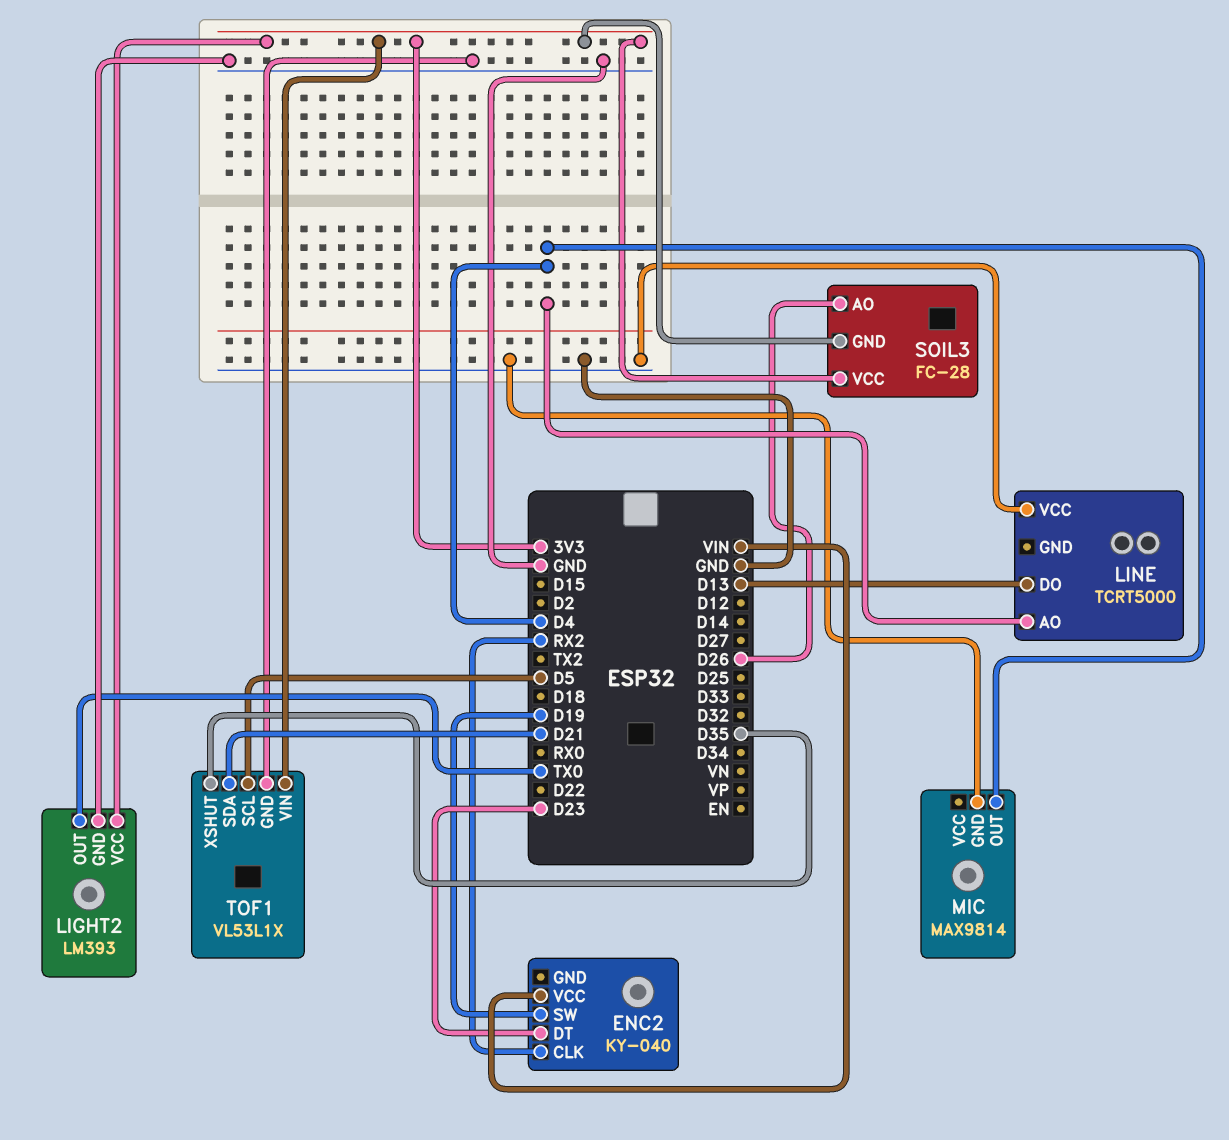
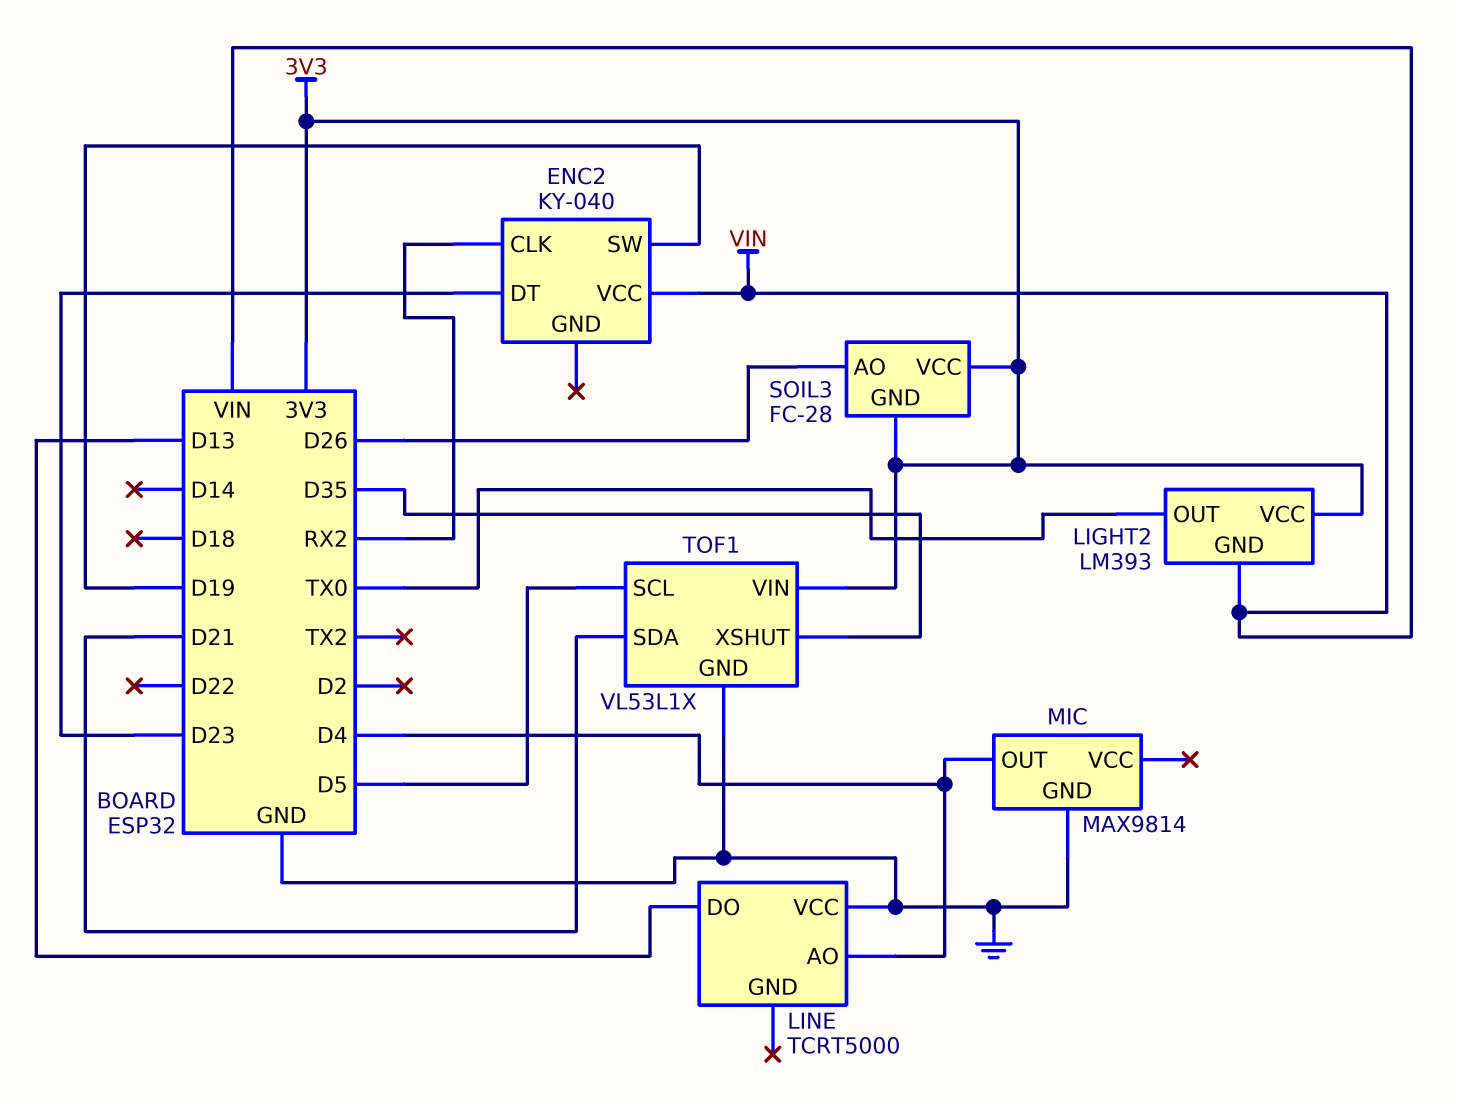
LIGHT2 pin GND: GND -> VIN

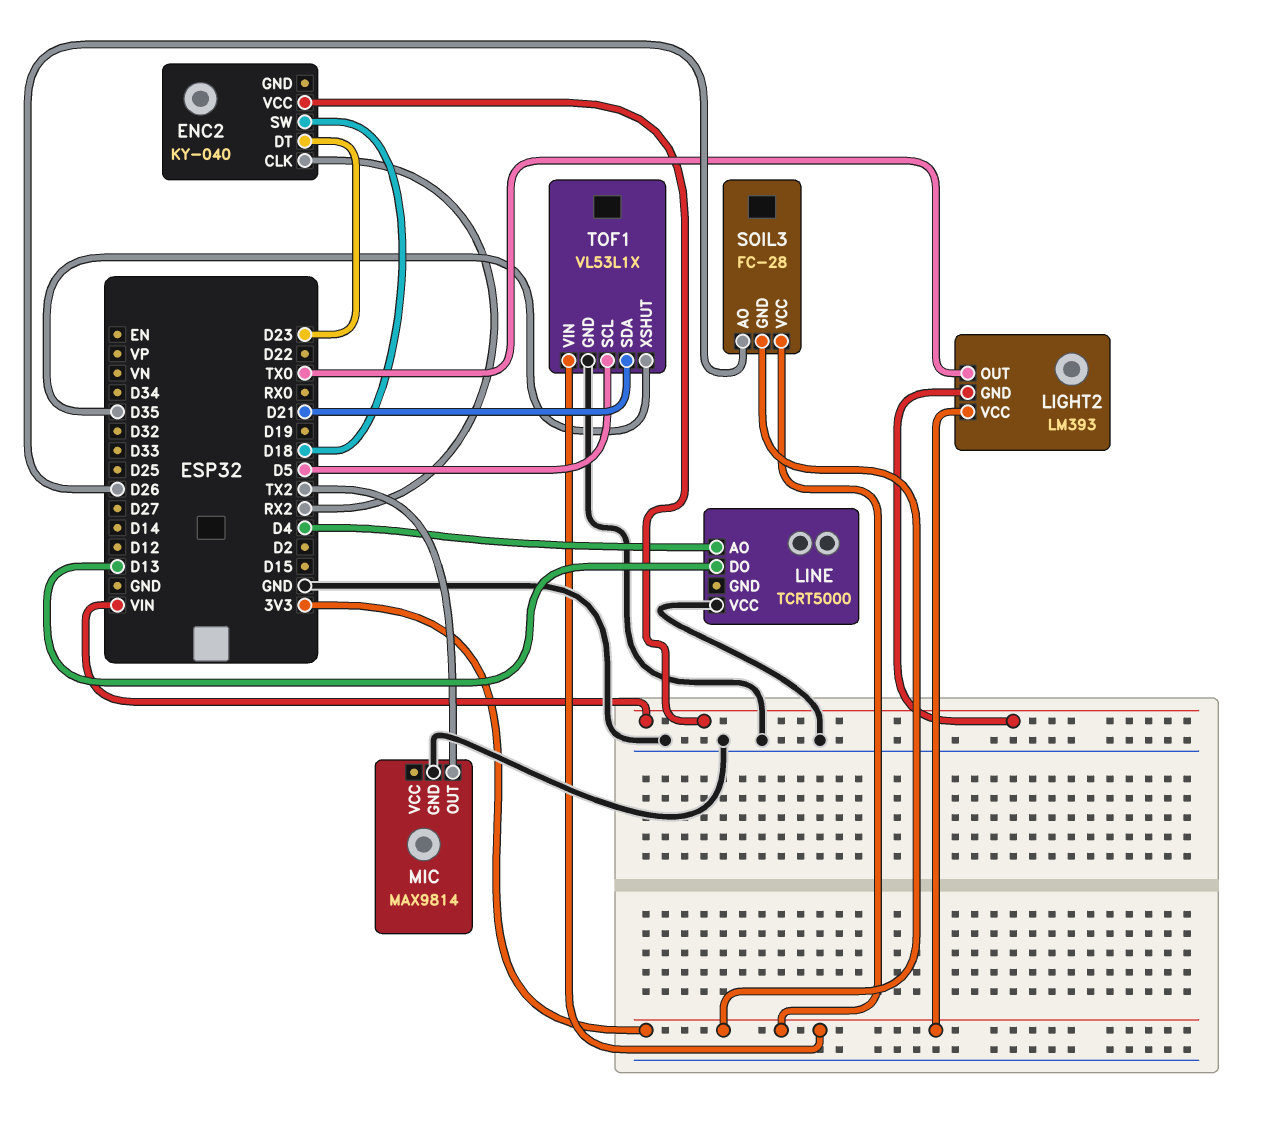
ENC2 pin SW: D19 -> D18
MIC pin OUT: D4 -> TX2

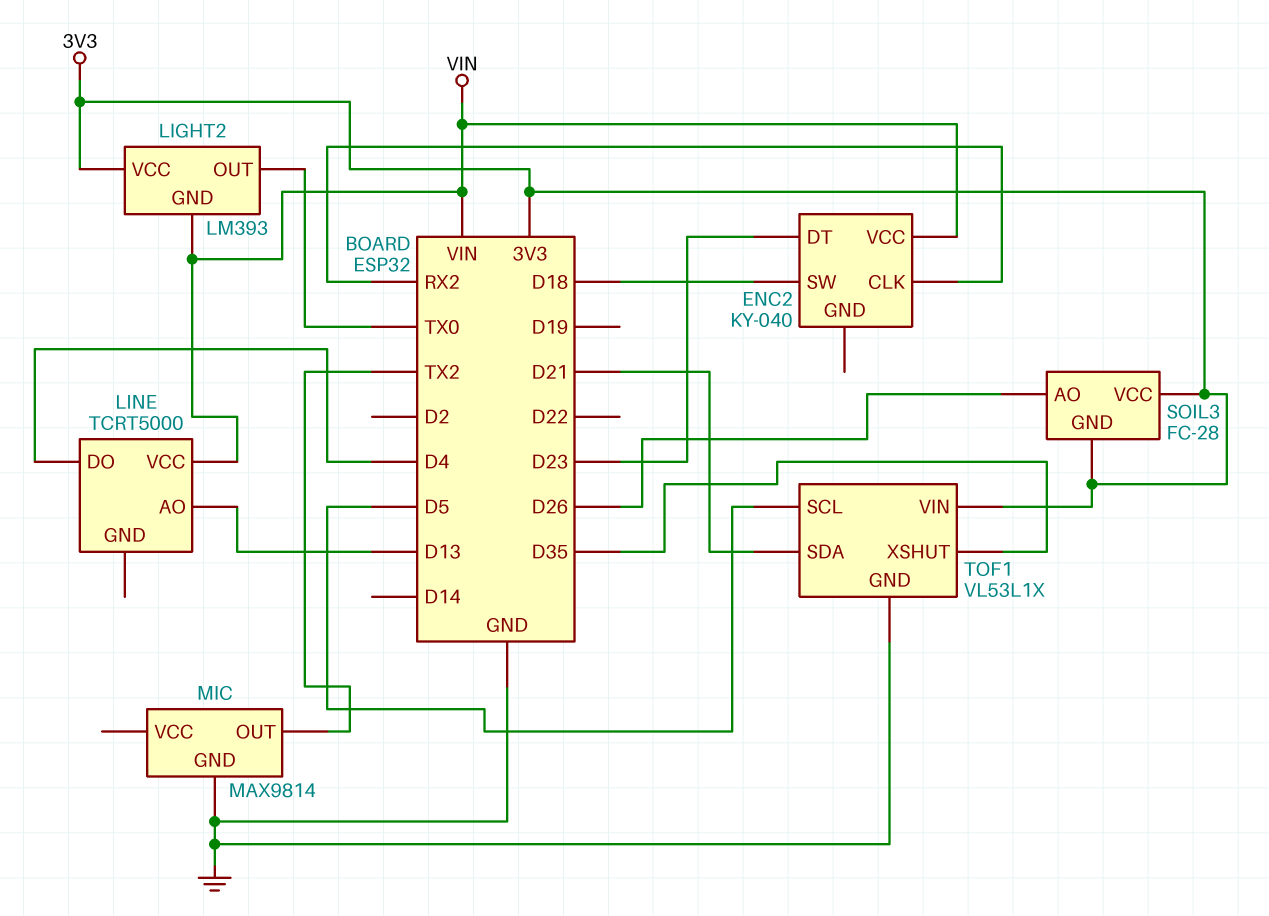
LINE pin AO: D4 -> D13
LINE pin DO: D13 -> D4
LINE pin VCC: GND -> VIN

